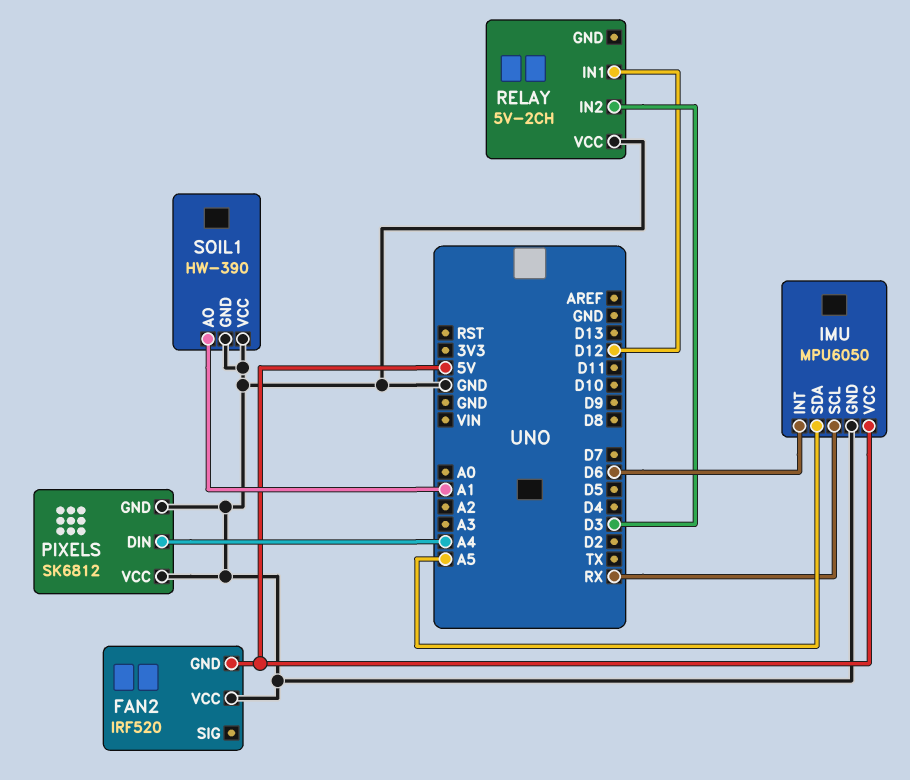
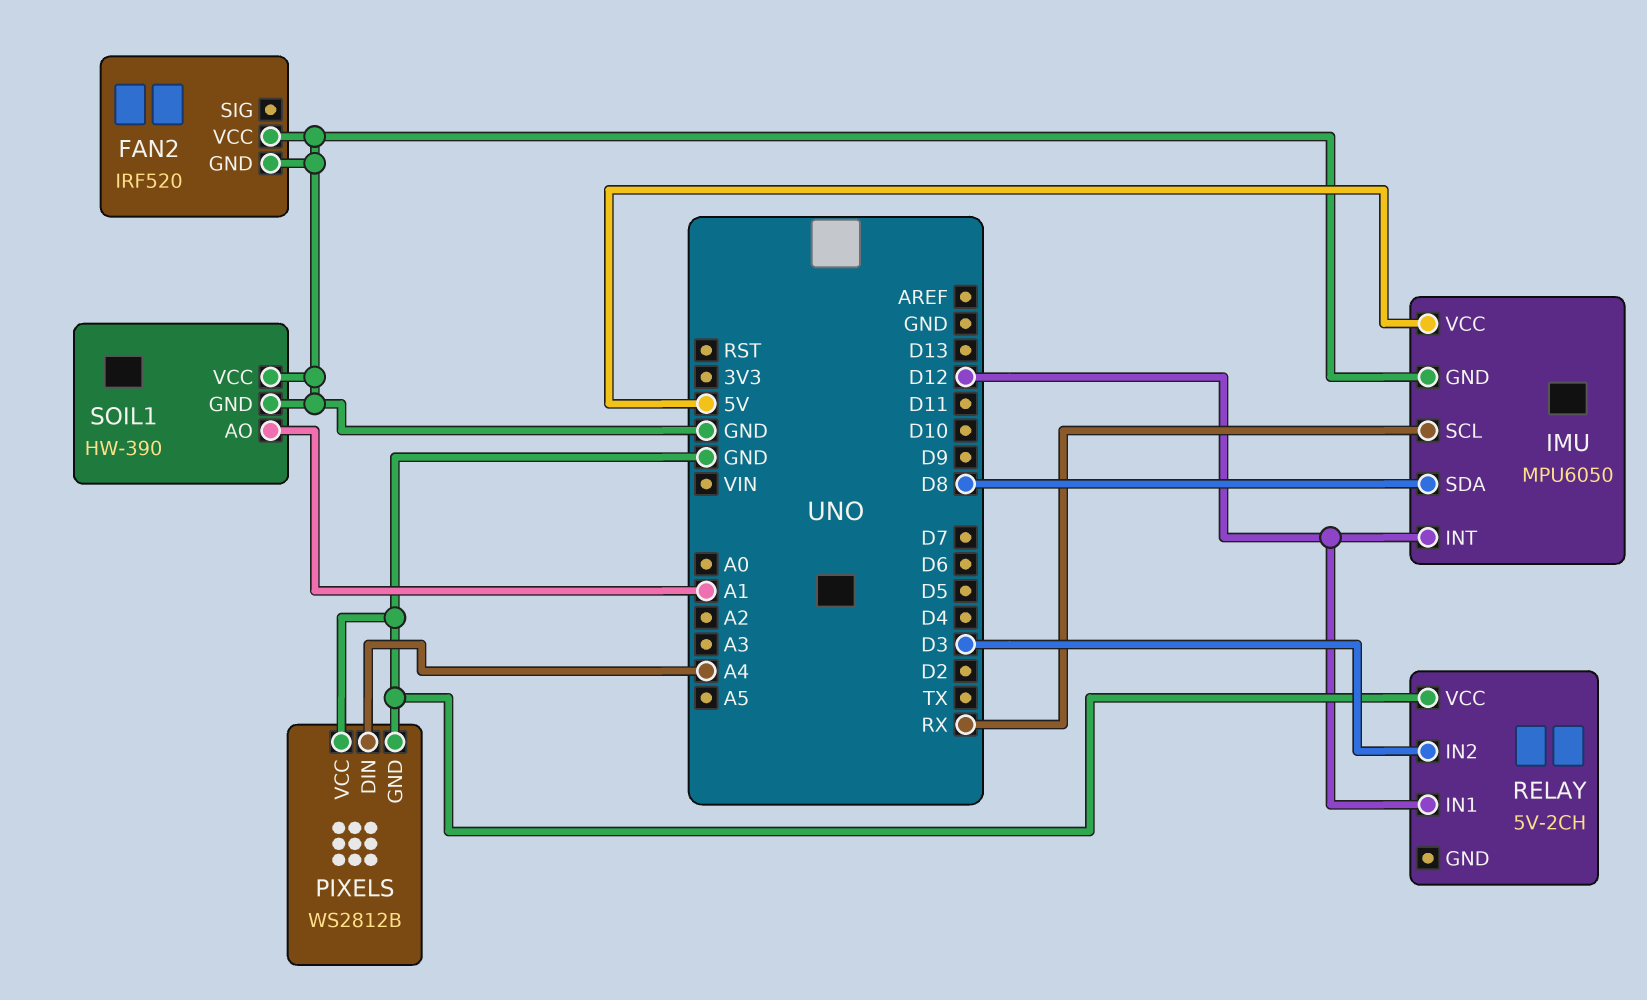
FAN2 pin GND: 5V -> GND
IMU pin INT: D6 -> D12
IMU pin SDA: A5 -> D8
PIXELS: SK6812 -> WS2812B

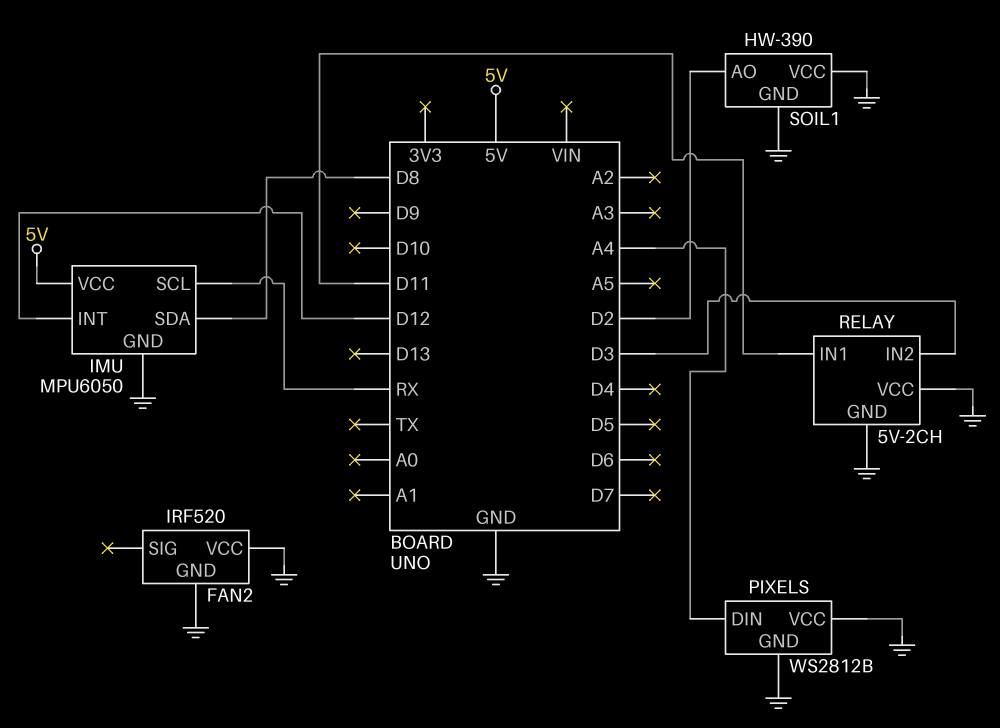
RELAY pin GND: none -> GND
RELAY pin IN1: D12 -> D11
SOIL1 pin AO: A1 -> D2

